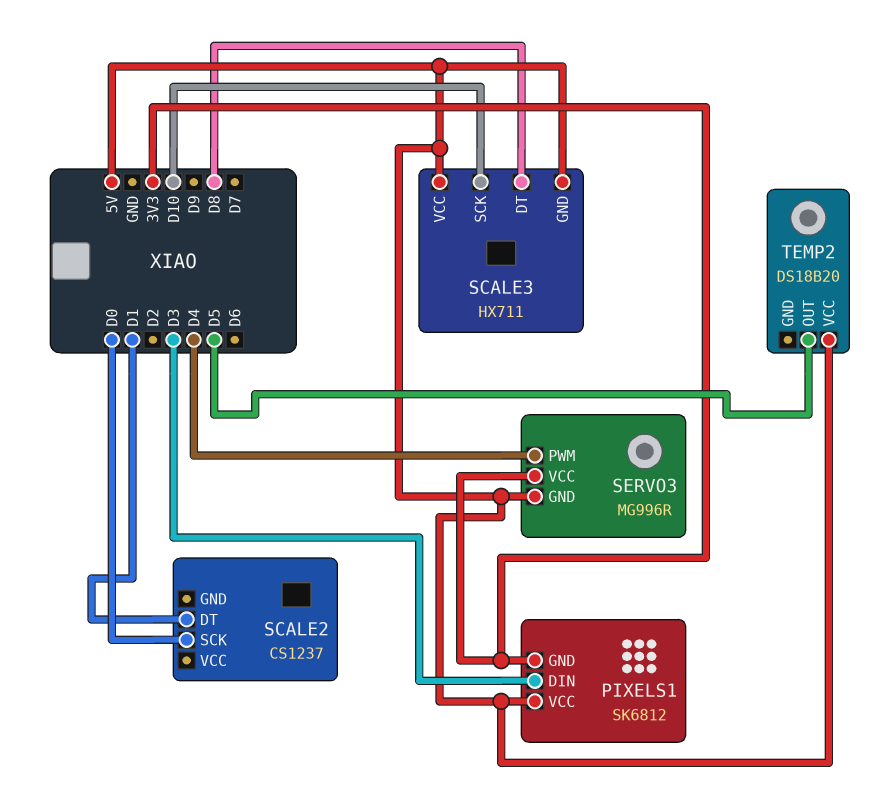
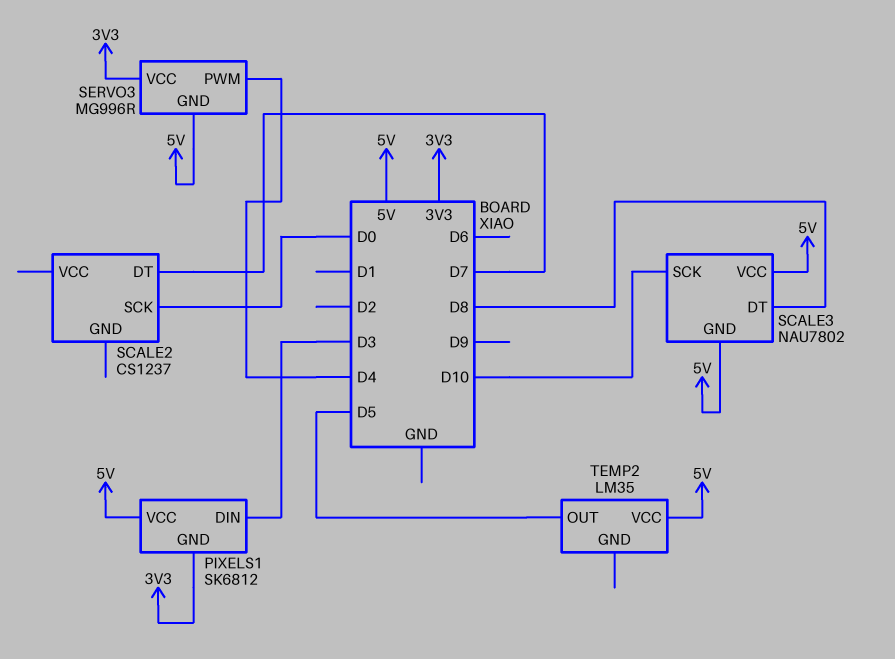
SCALE2 pin DT: D1 -> D7
SCALE3: HX711 -> NAU7802
TEMP2: DS18B20 -> LM35

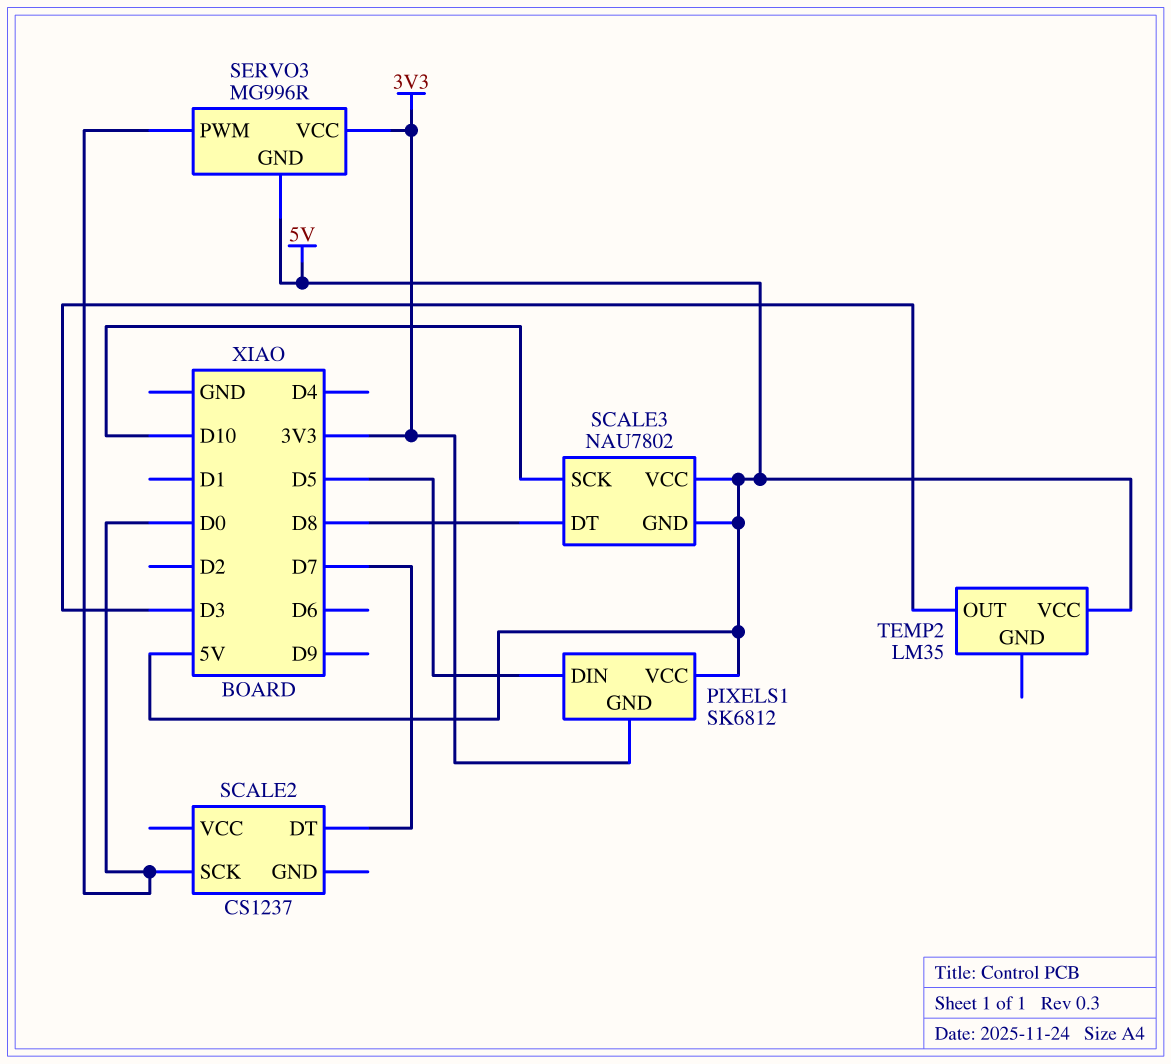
PIXELS1 pin DIN: D3 -> D5
SERVO3 pin PWM: D4 -> D0
TEMP2 pin OUT: D5 -> D3

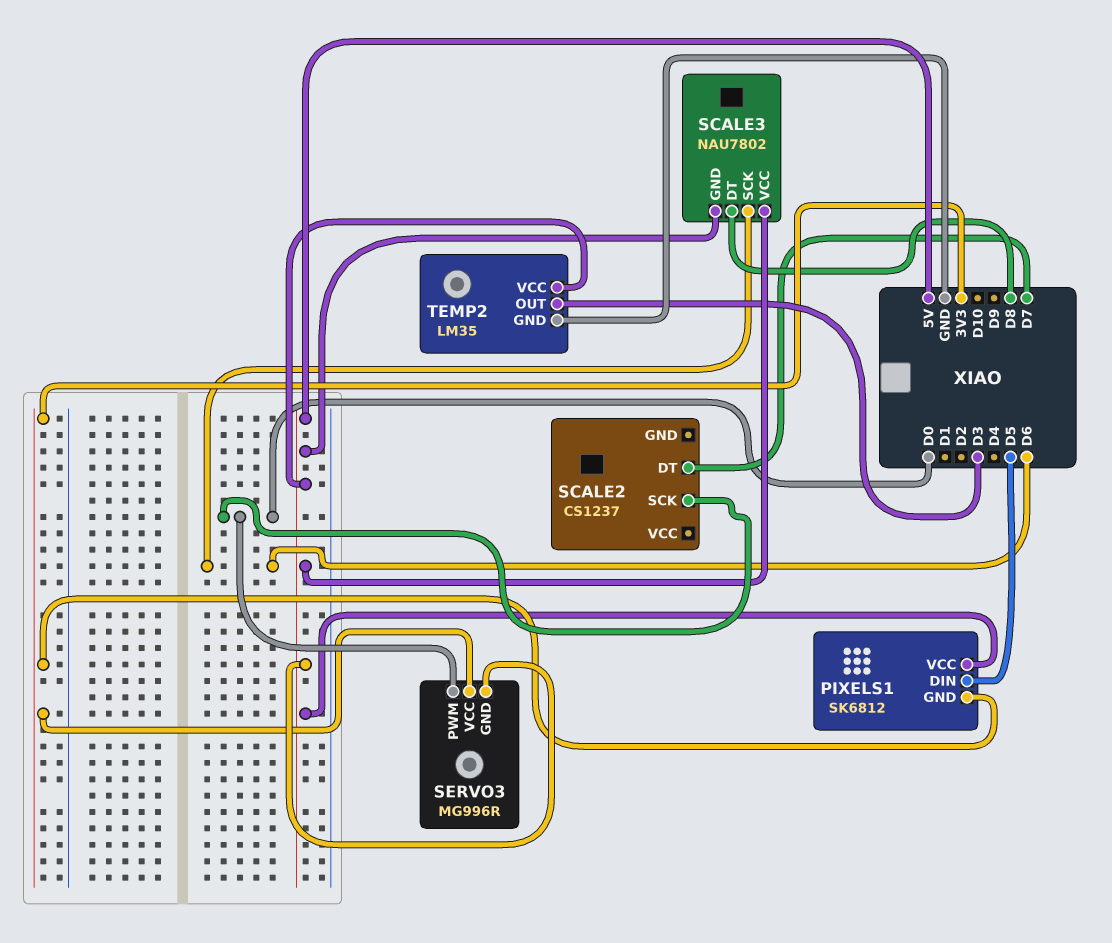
SCALE3 pin SCK: D10 -> D6
TEMP2 pin GND: none -> GND

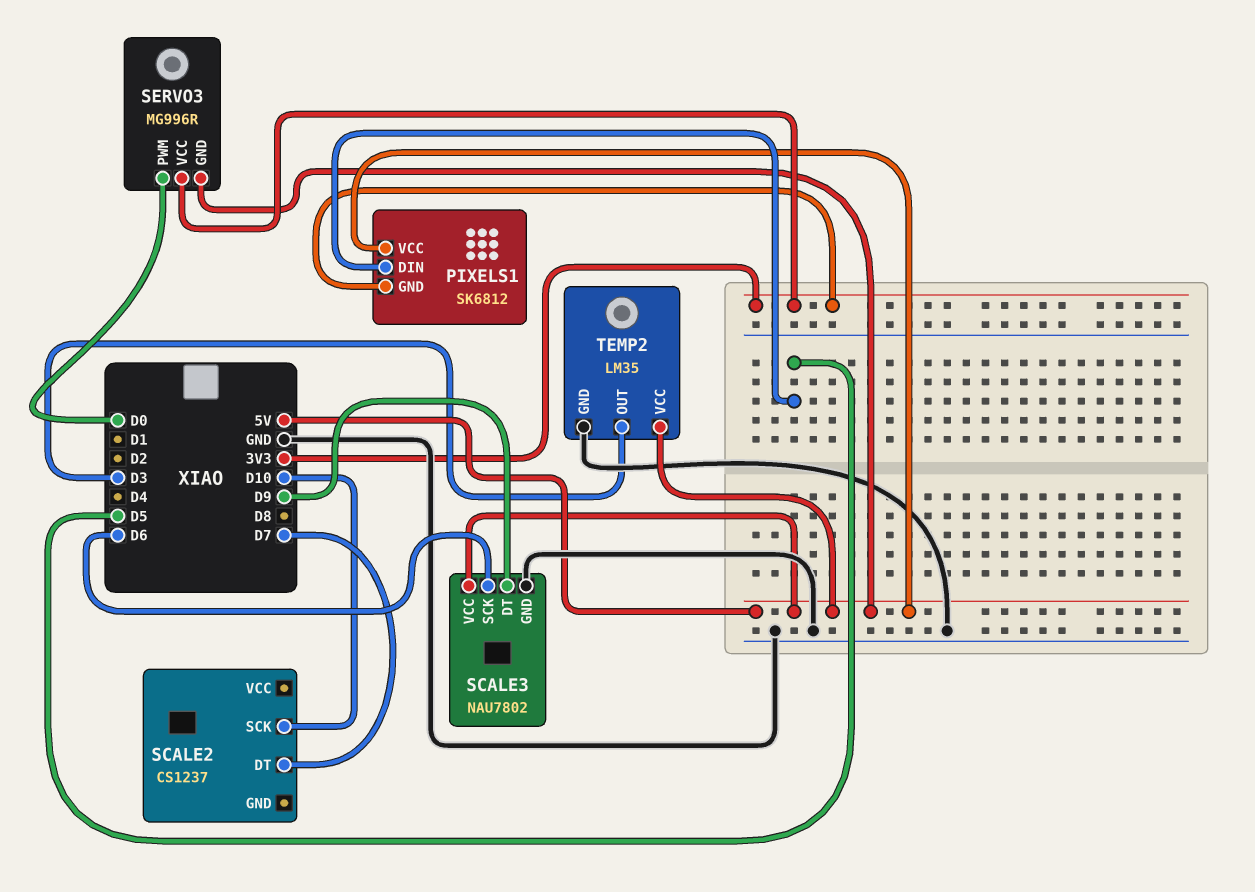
SCALE2 pin SCK: D0 -> D10
SCALE3 pin DT: D8 -> D9
SCALE3 pin GND: 5V -> GND

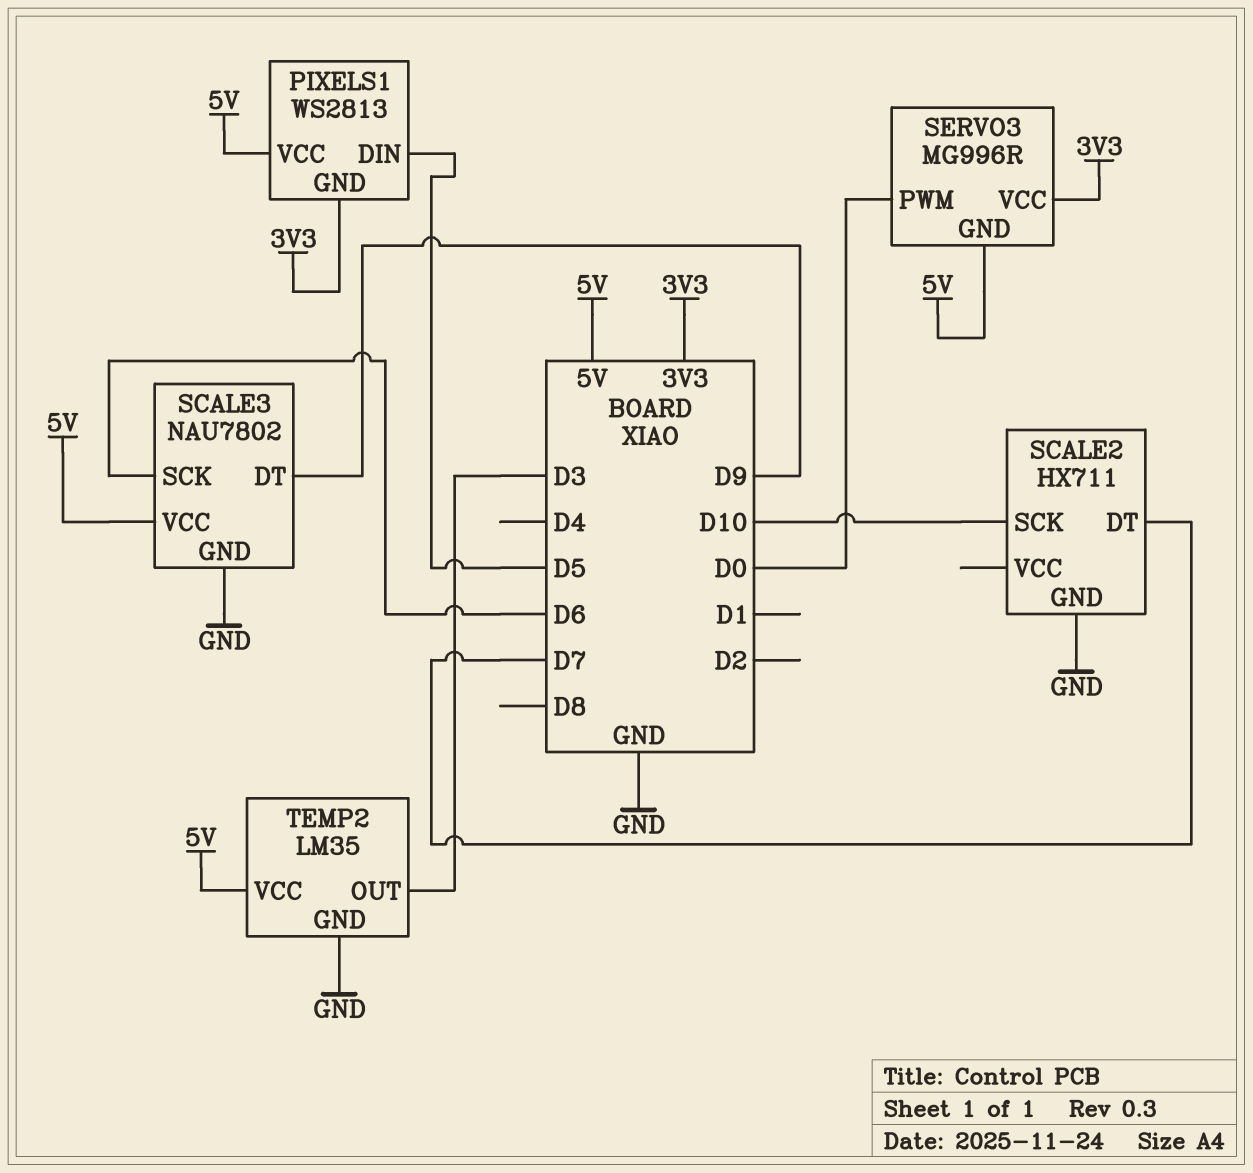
PIXELS1: SK6812 -> WS2813
SCALE2: CS1237 -> HX711
SCALE2 pin GND: none -> GND

